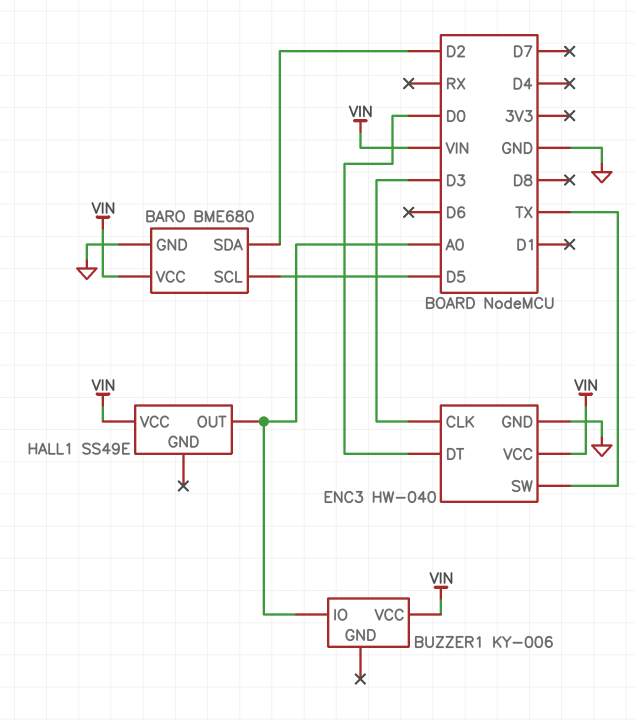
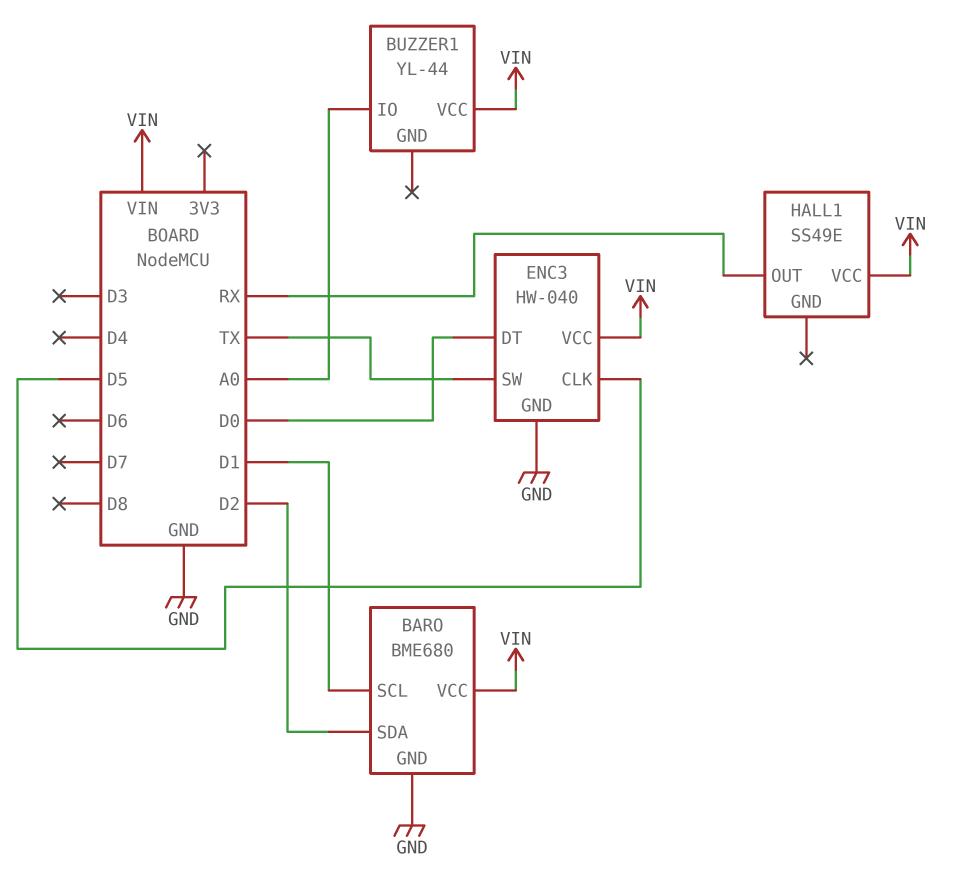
BARO pin SCL: D5 -> D1
BUZZER1: KY-006 -> YL-44
ENC3 pin CLK: D3 -> D5
HALL1 pin OUT: A0 -> RX

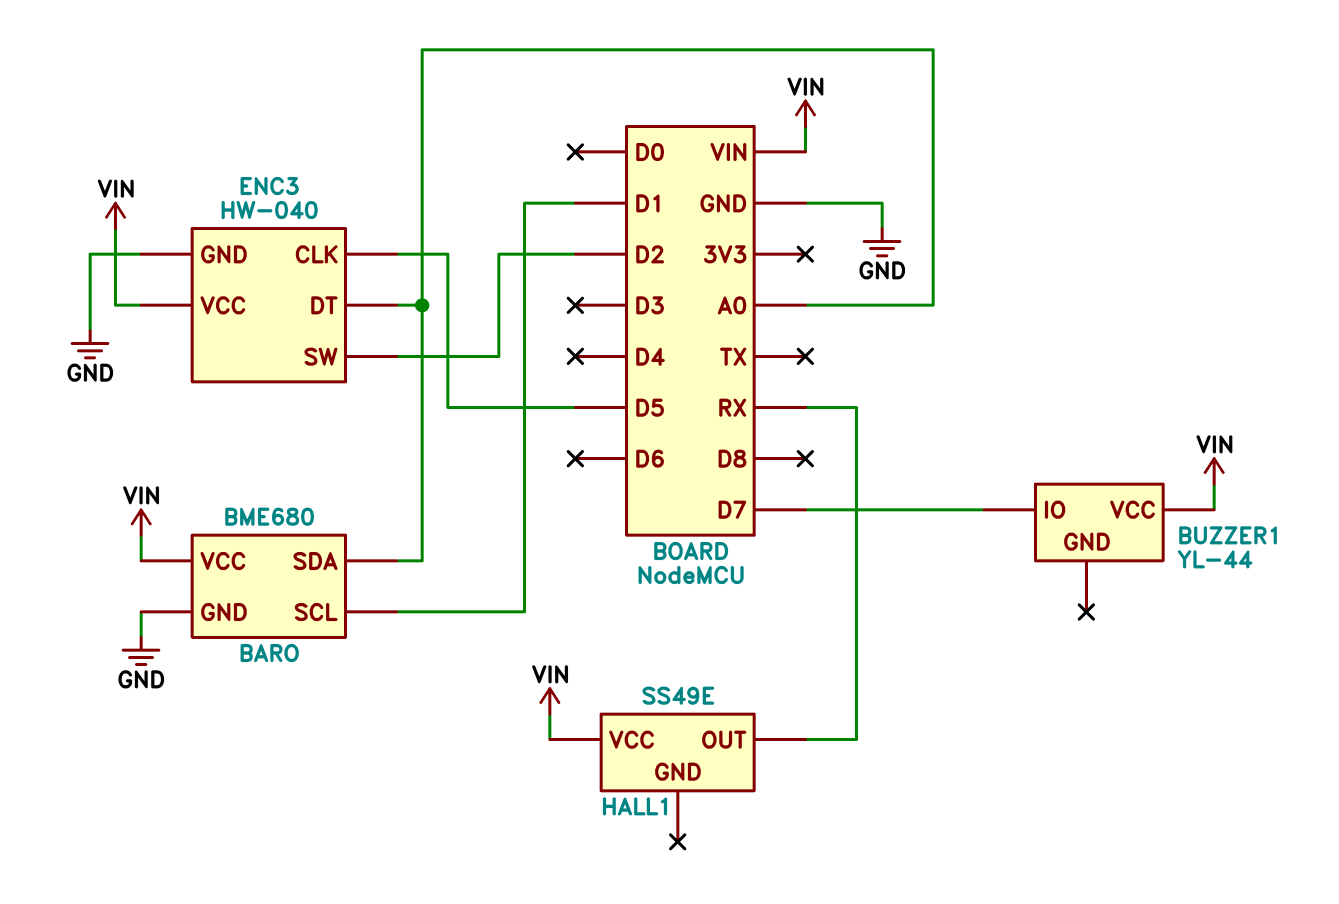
BARO pin SDA: D2 -> A0
BUZZER1 pin IO: A0 -> D7
ENC3 pin DT: D0 -> A0
ENC3 pin SW: TX -> D2

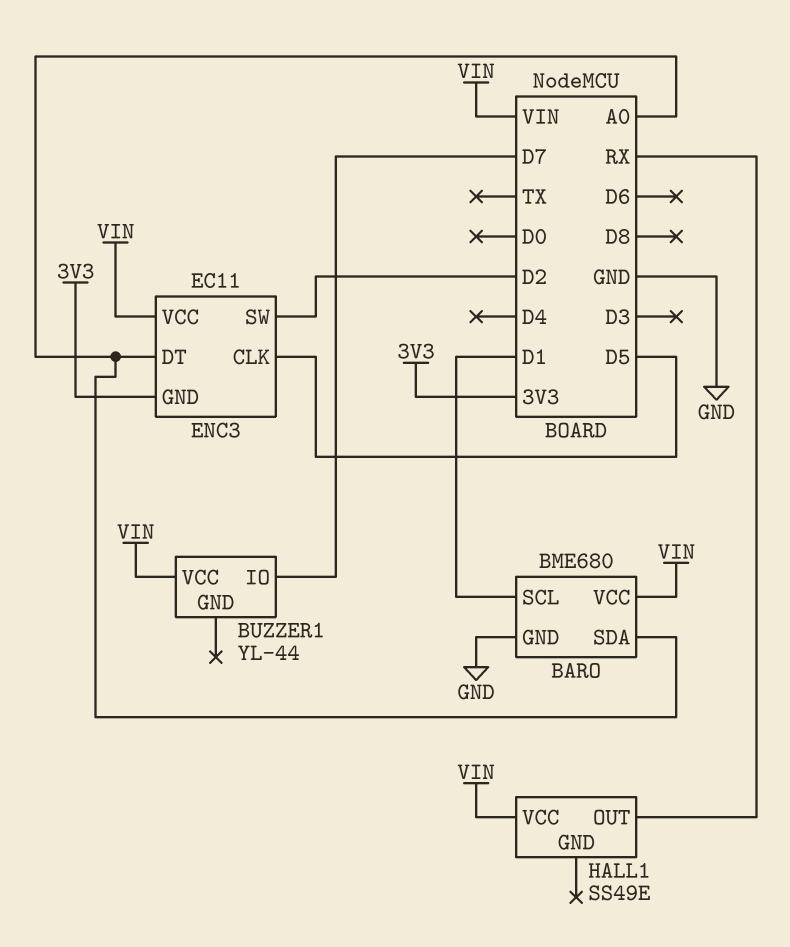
ENC3: HW-040 -> EC11
ENC3 pin GND: GND -> 3V3

